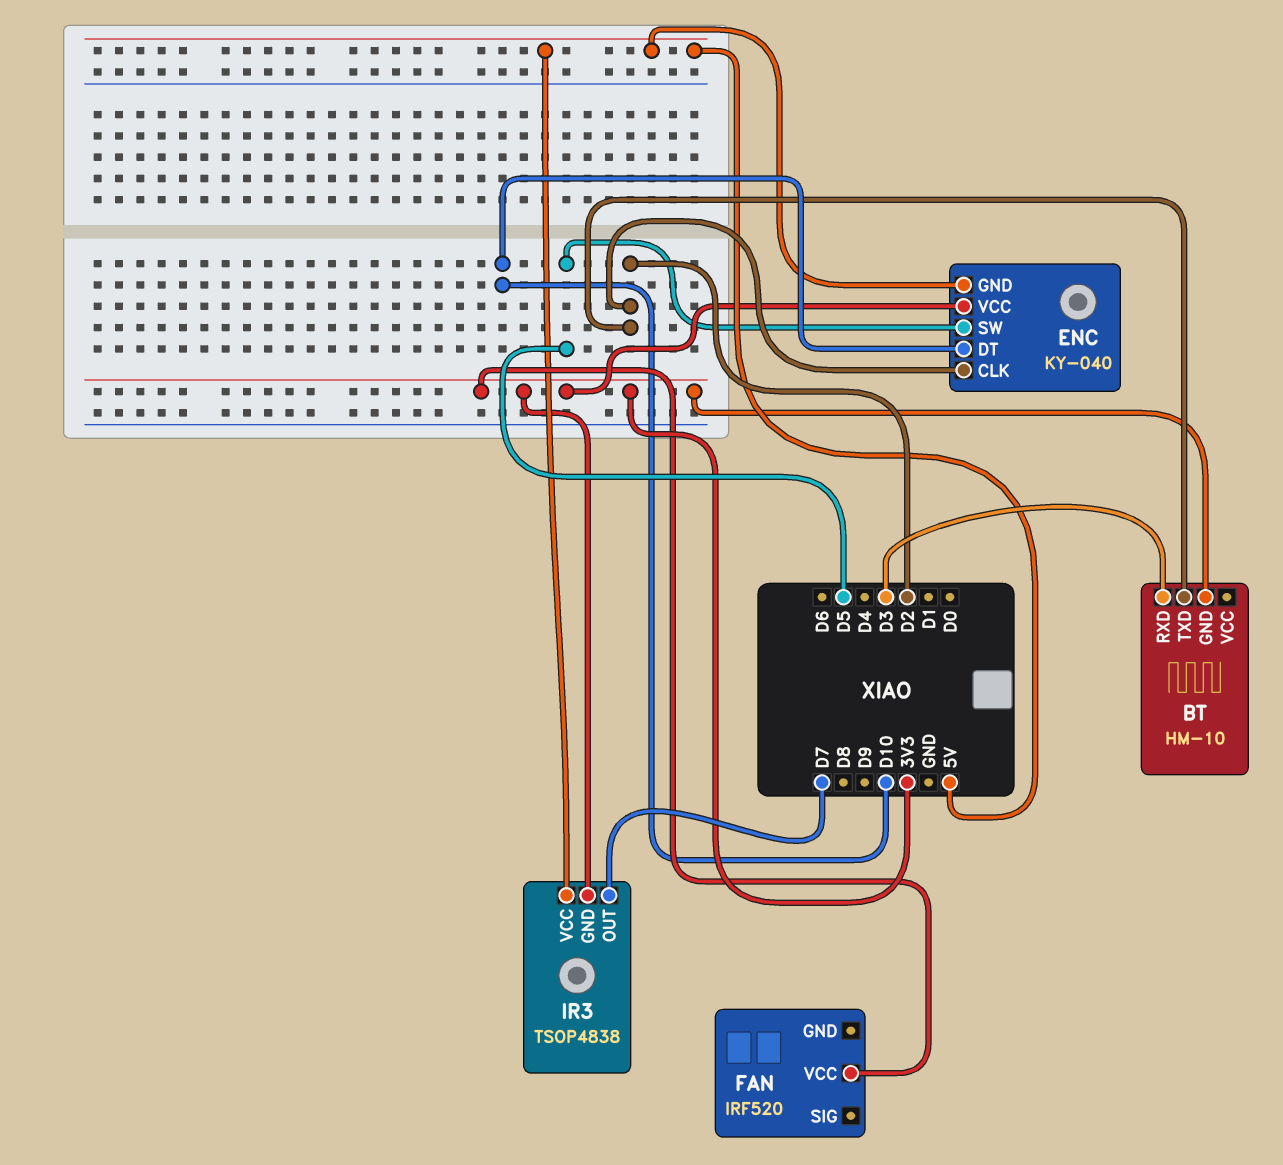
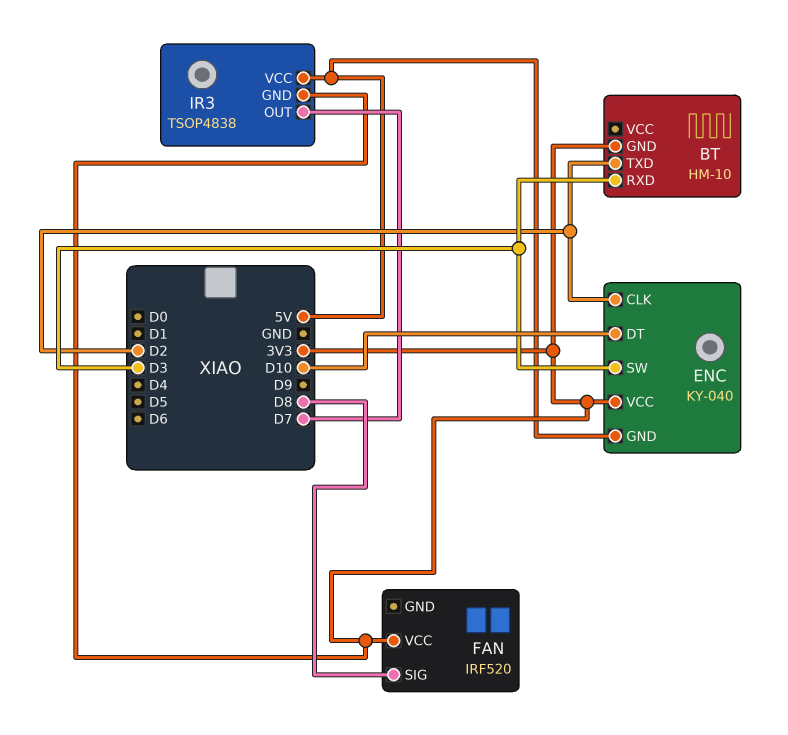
ENC pin SW: D5 -> D3
FAN pin SIG: none -> D8

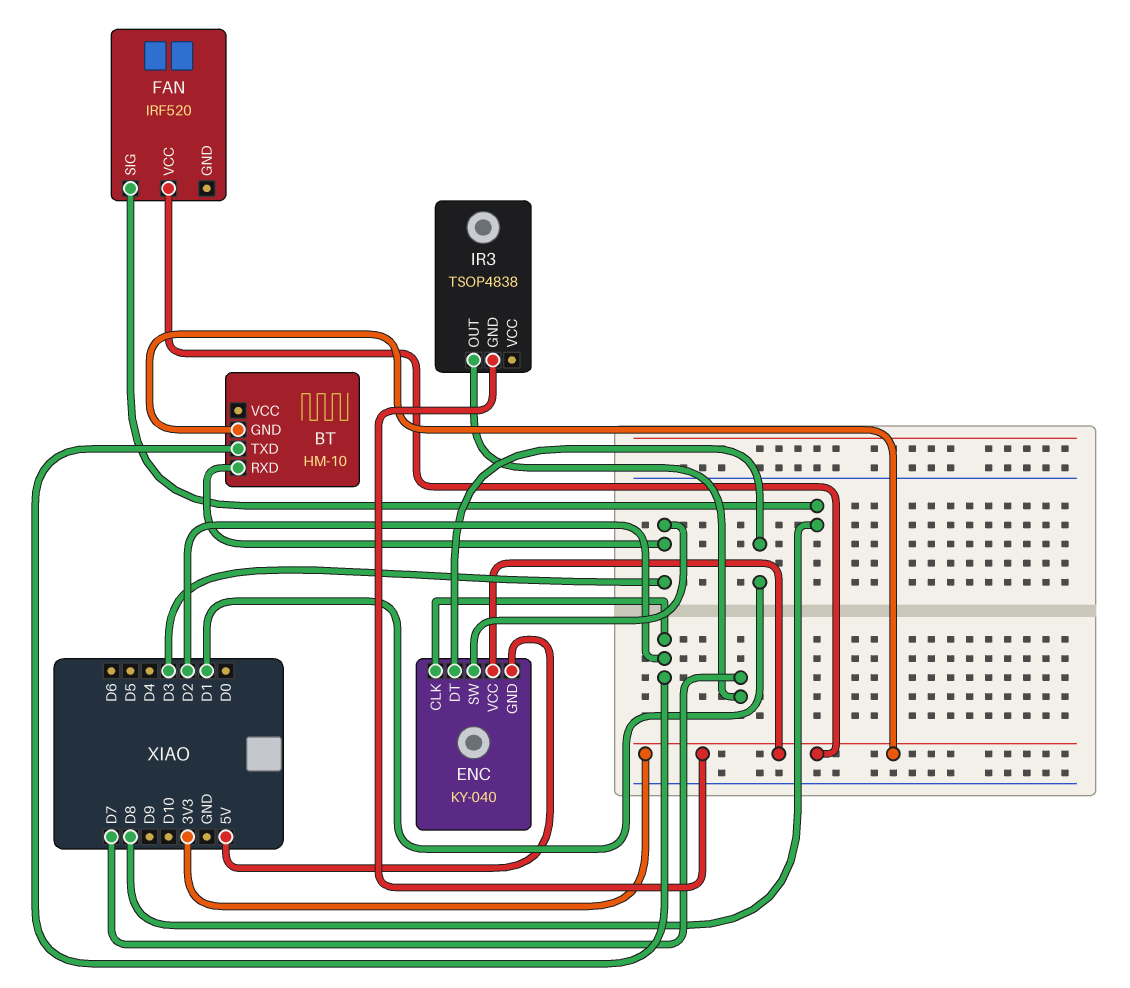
ENC pin DT: D10 -> D1
IR3 pin VCC: 5V -> none

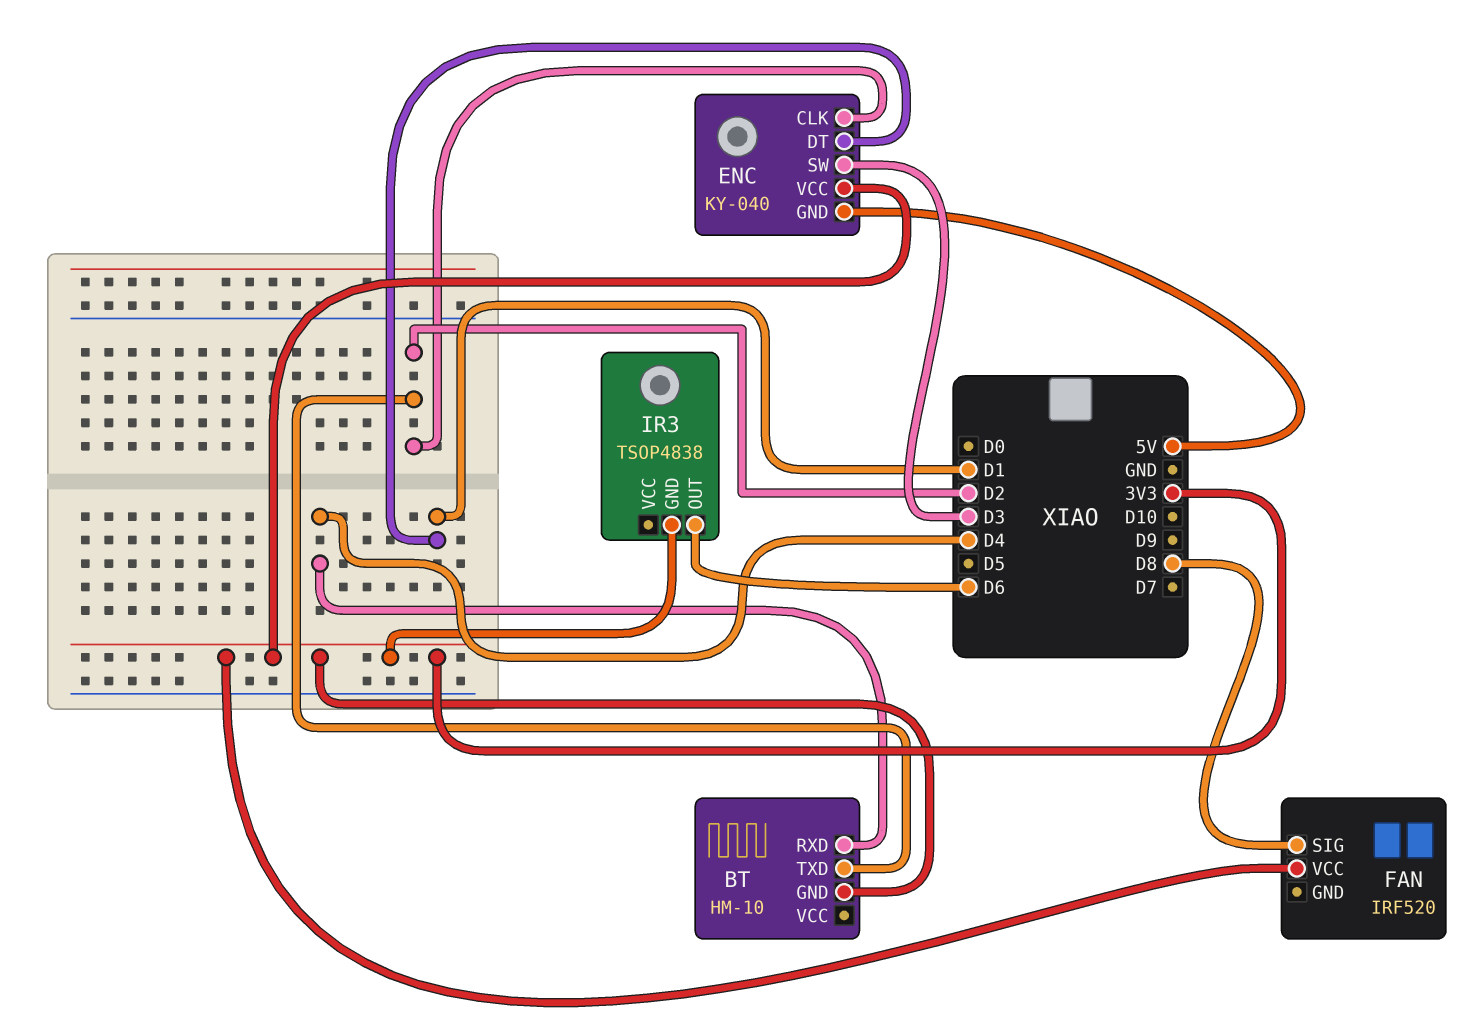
BT pin RXD: D3 -> D4
IR3 pin OUT: D7 -> D6

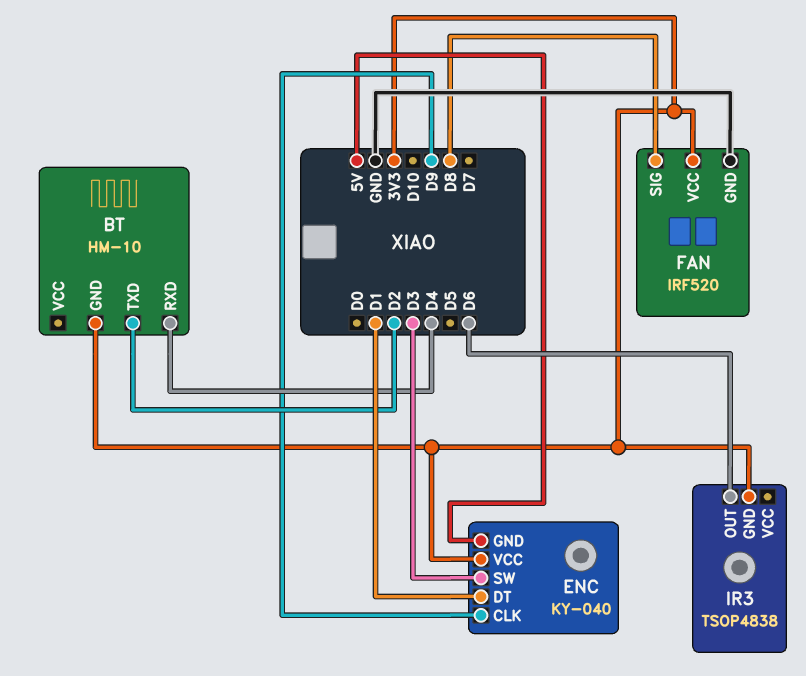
ENC pin CLK: D2 -> D9
FAN pin GND: none -> GND

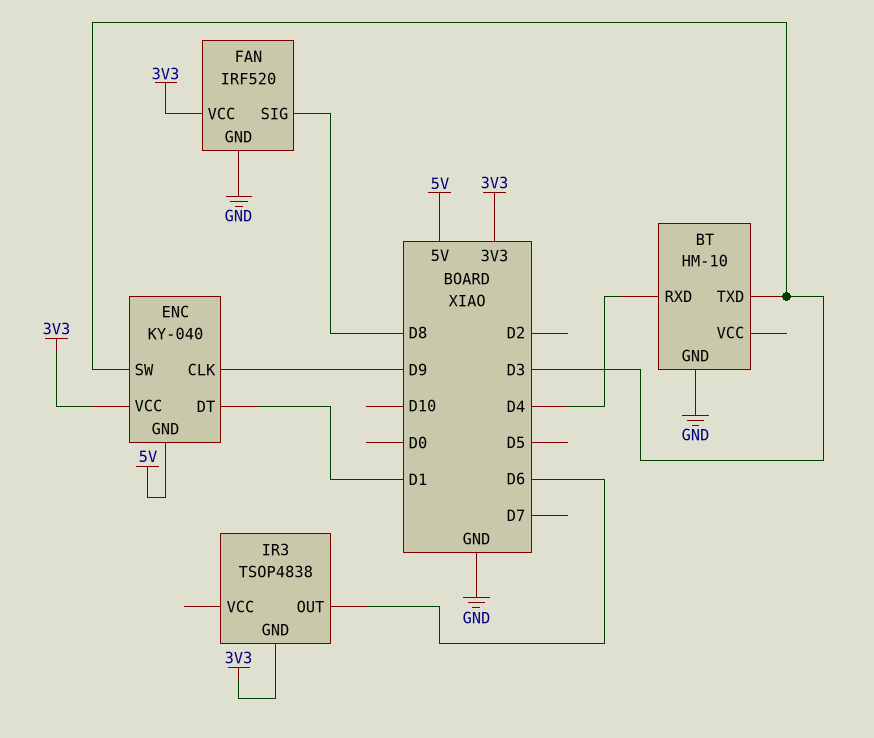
BT pin GND: 3V3 -> GND
BT pin TXD: D2 -> D3

